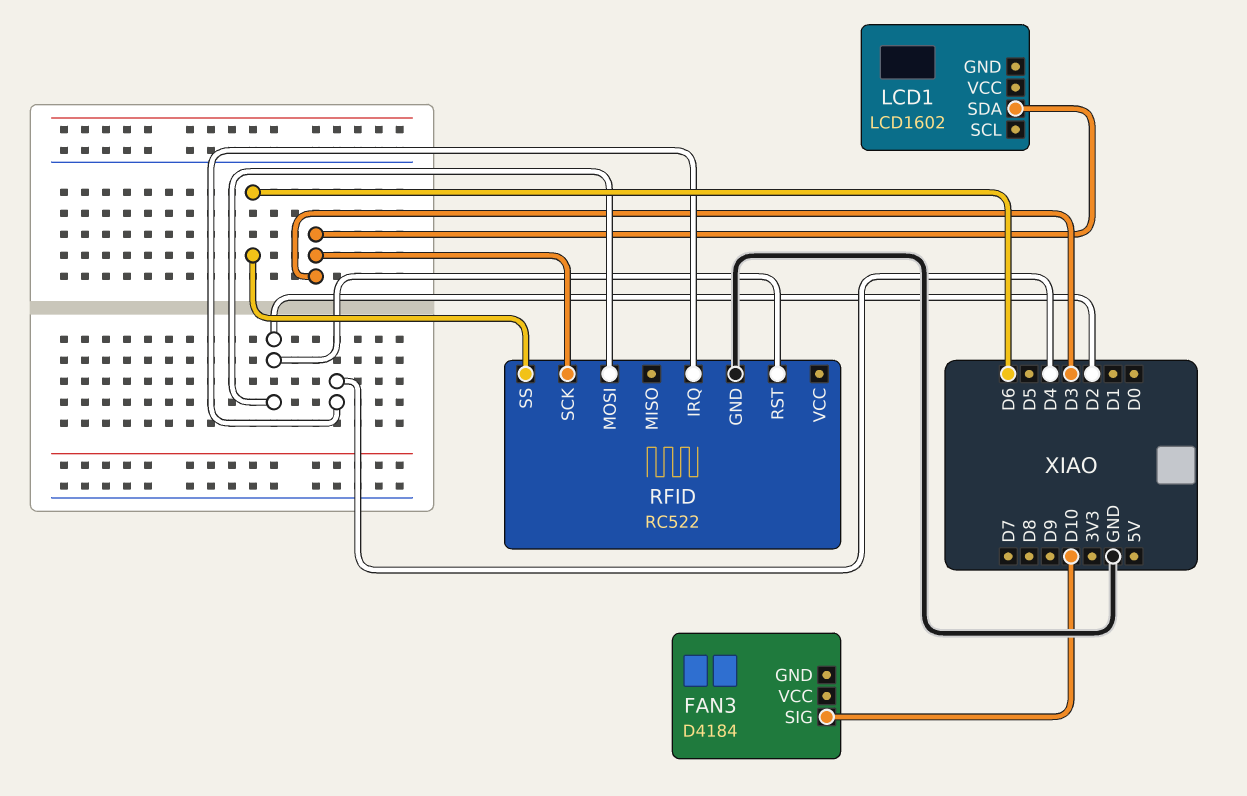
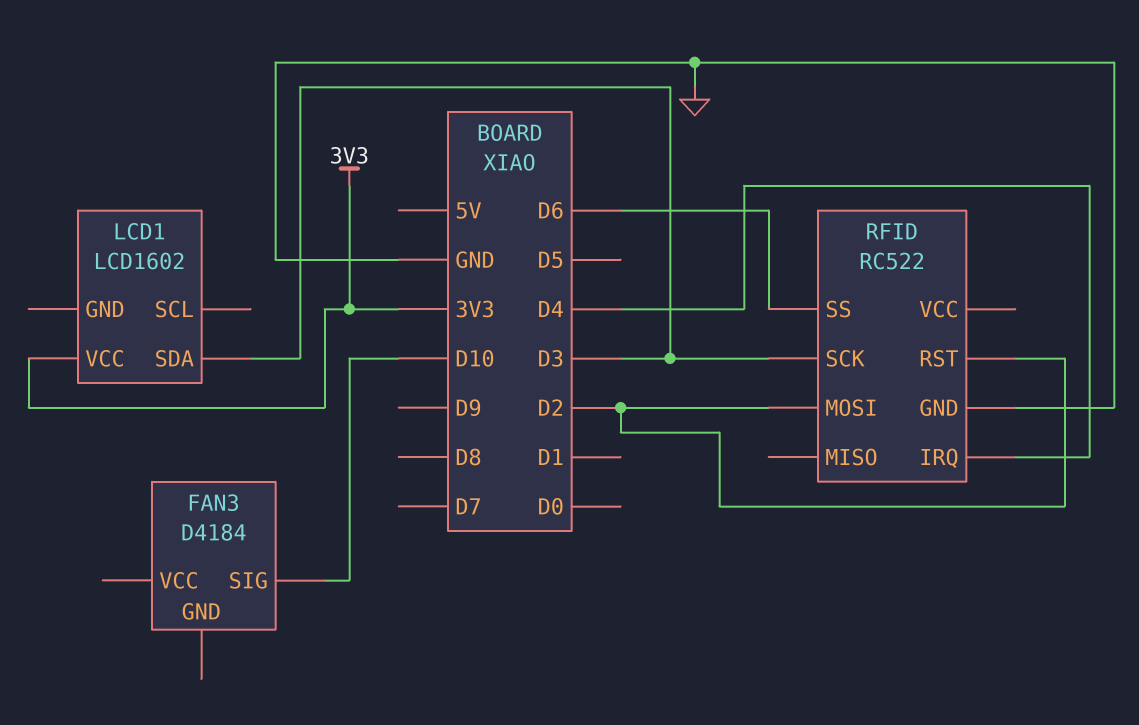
LCD1 pin VCC: none -> 3V3

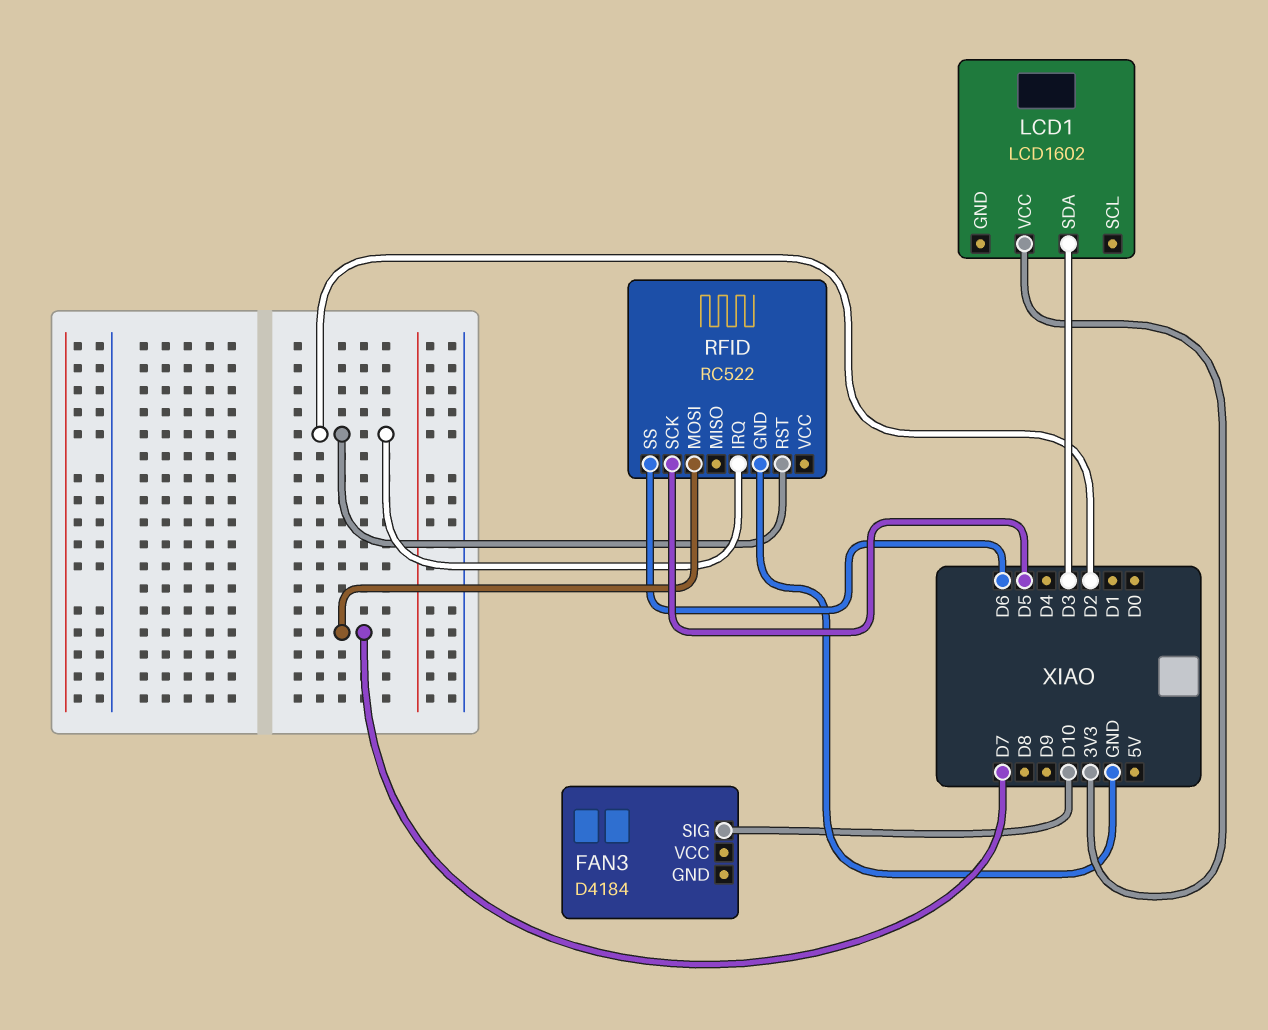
RFID pin IRQ: D4 -> D2
RFID pin MOSI: D2 -> D7
RFID pin SCK: D3 -> D5

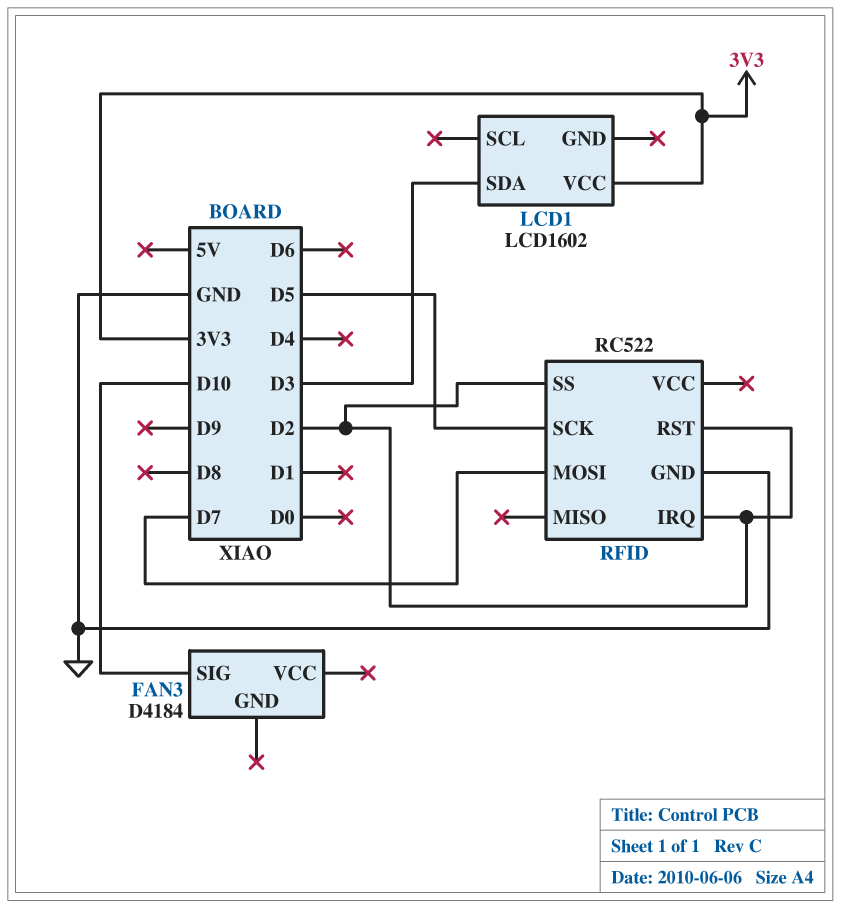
RFID pin SS: D6 -> D2

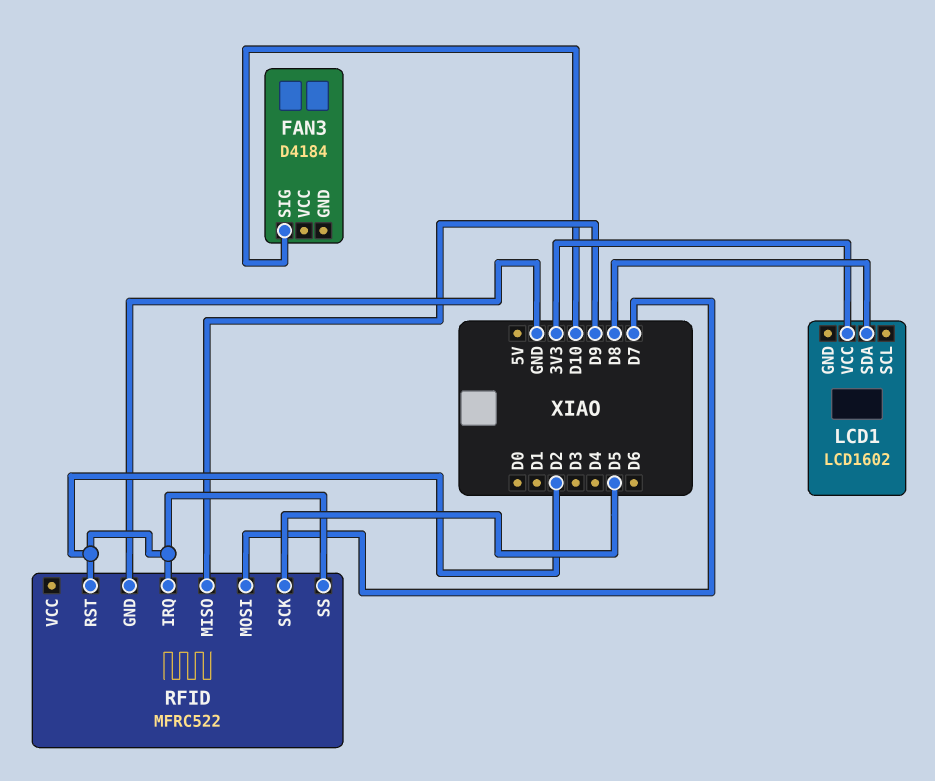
LCD1 pin SDA: D3 -> D8
RFID: RC522 -> MFRC522
RFID pin MISO: none -> D9

